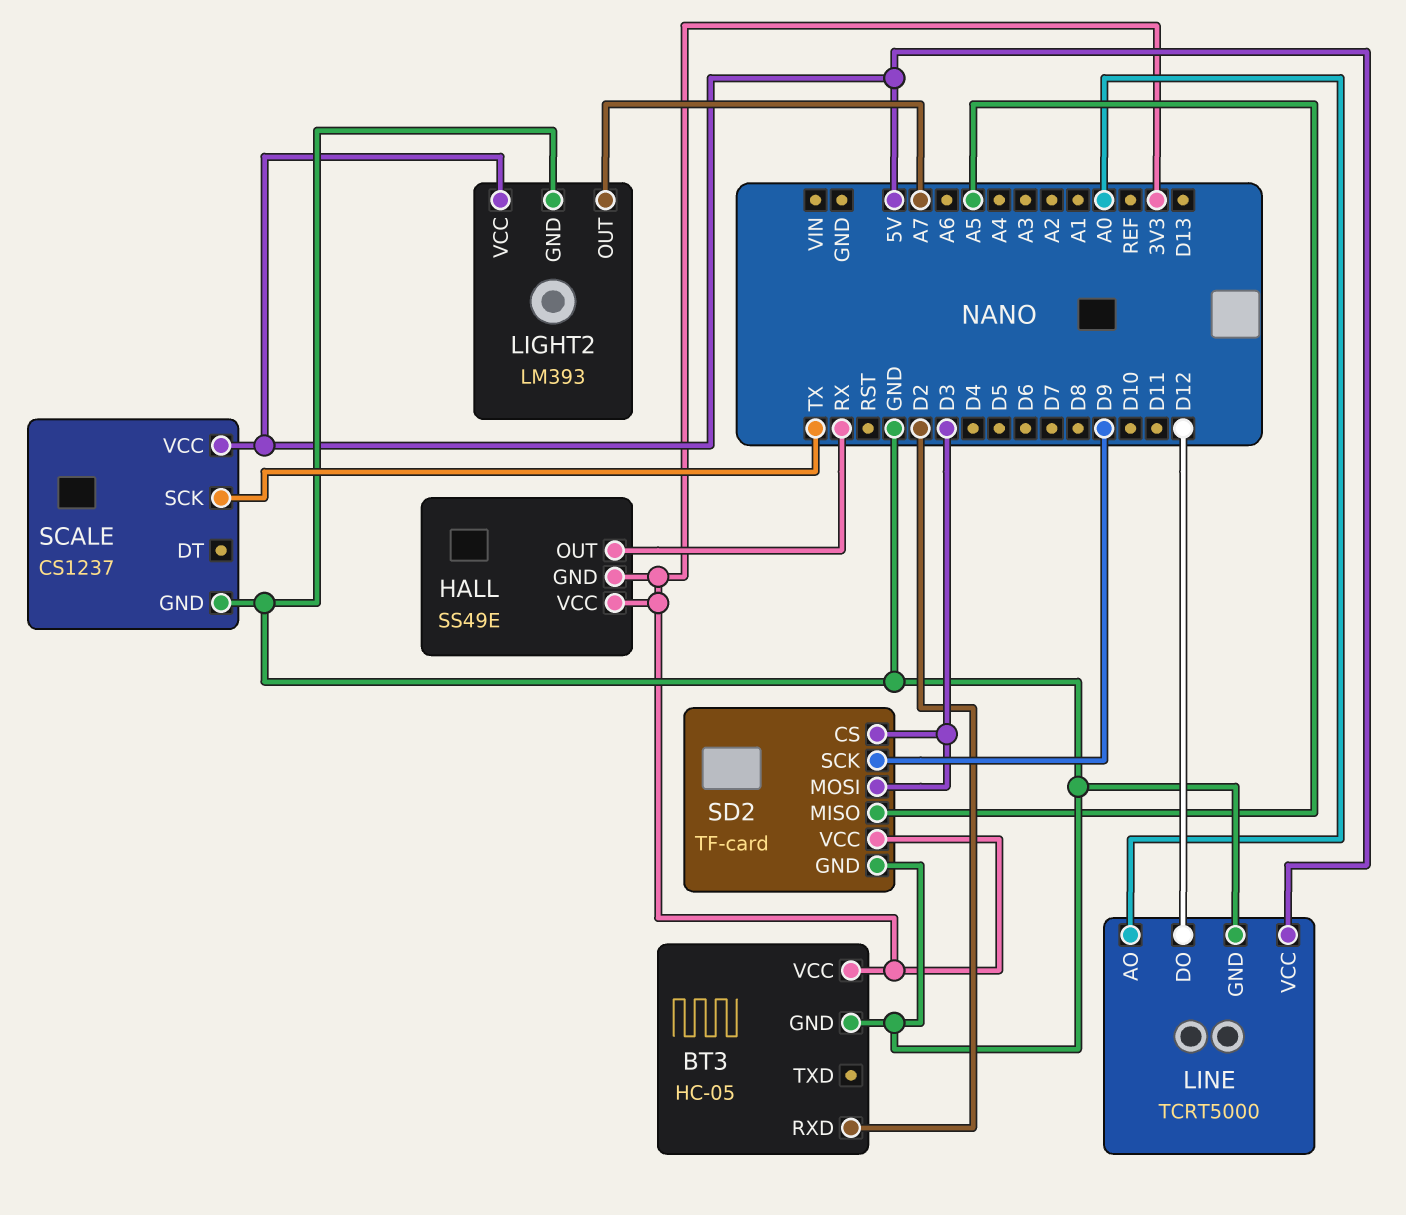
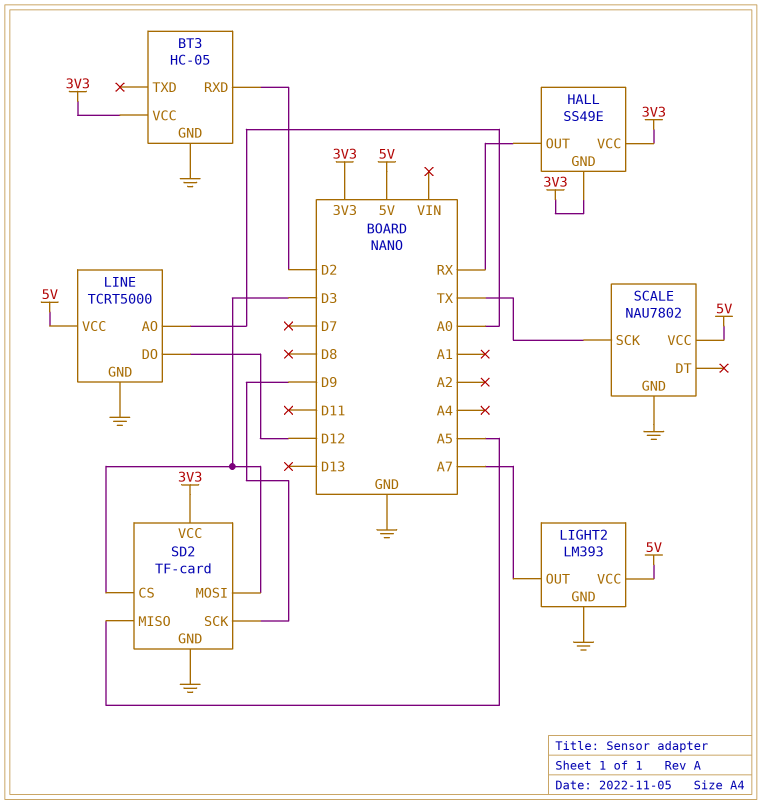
SCALE: CS1237 -> NAU7802

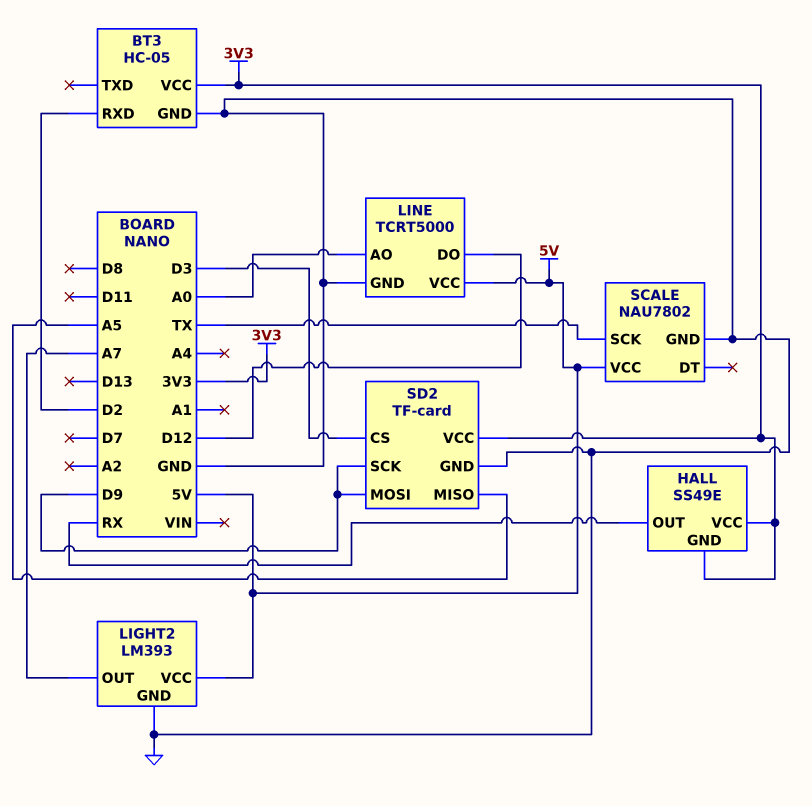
SD2 pin MOSI: D3 -> D9

